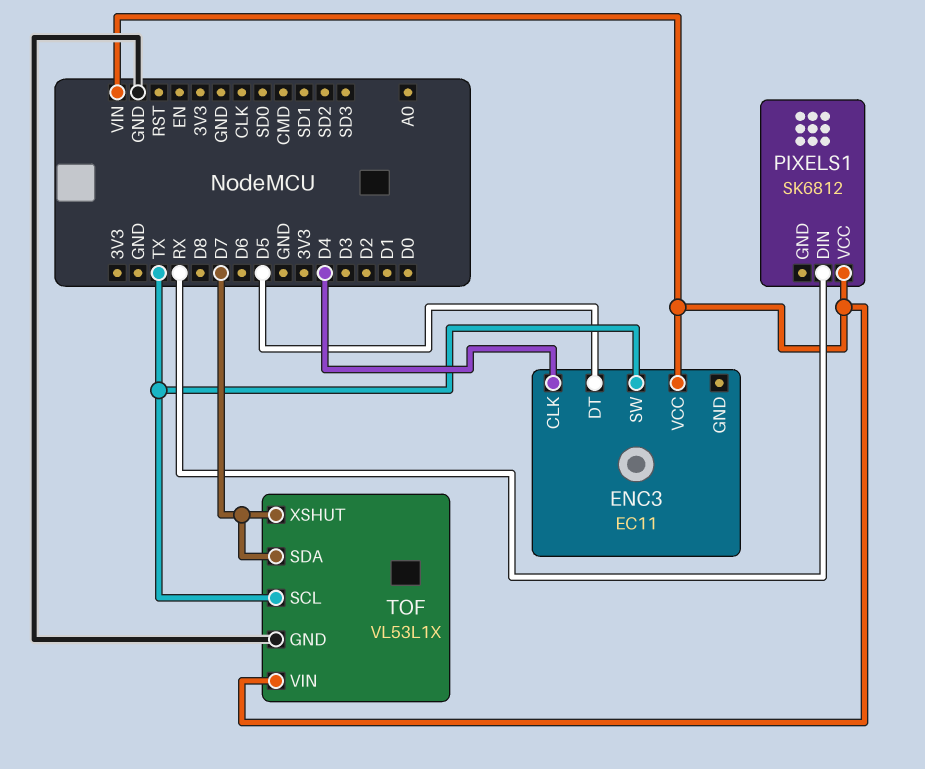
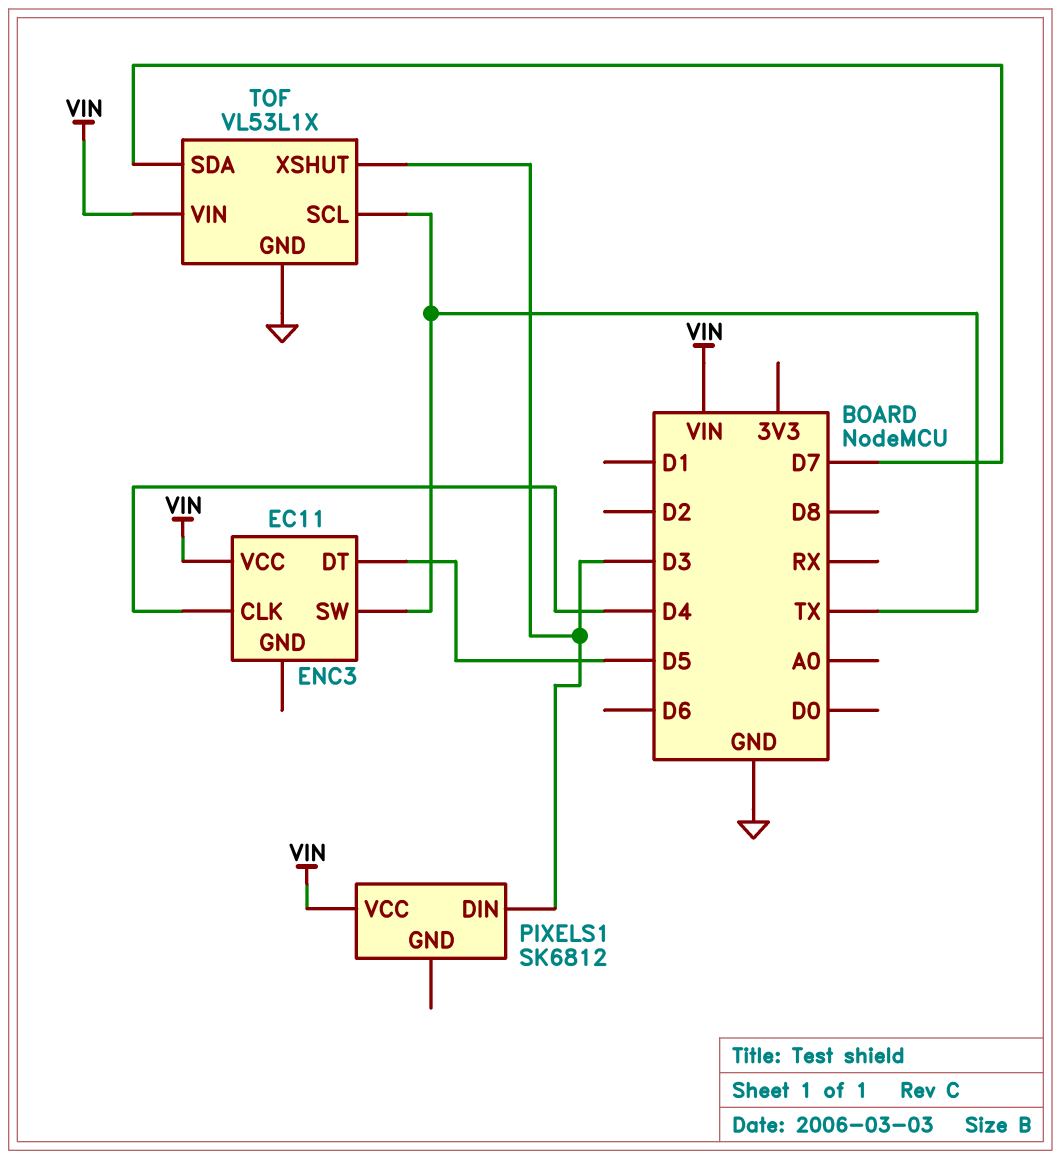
PIXELS1 pin DIN: RX -> D3
TOF pin XSHUT: D7 -> D3

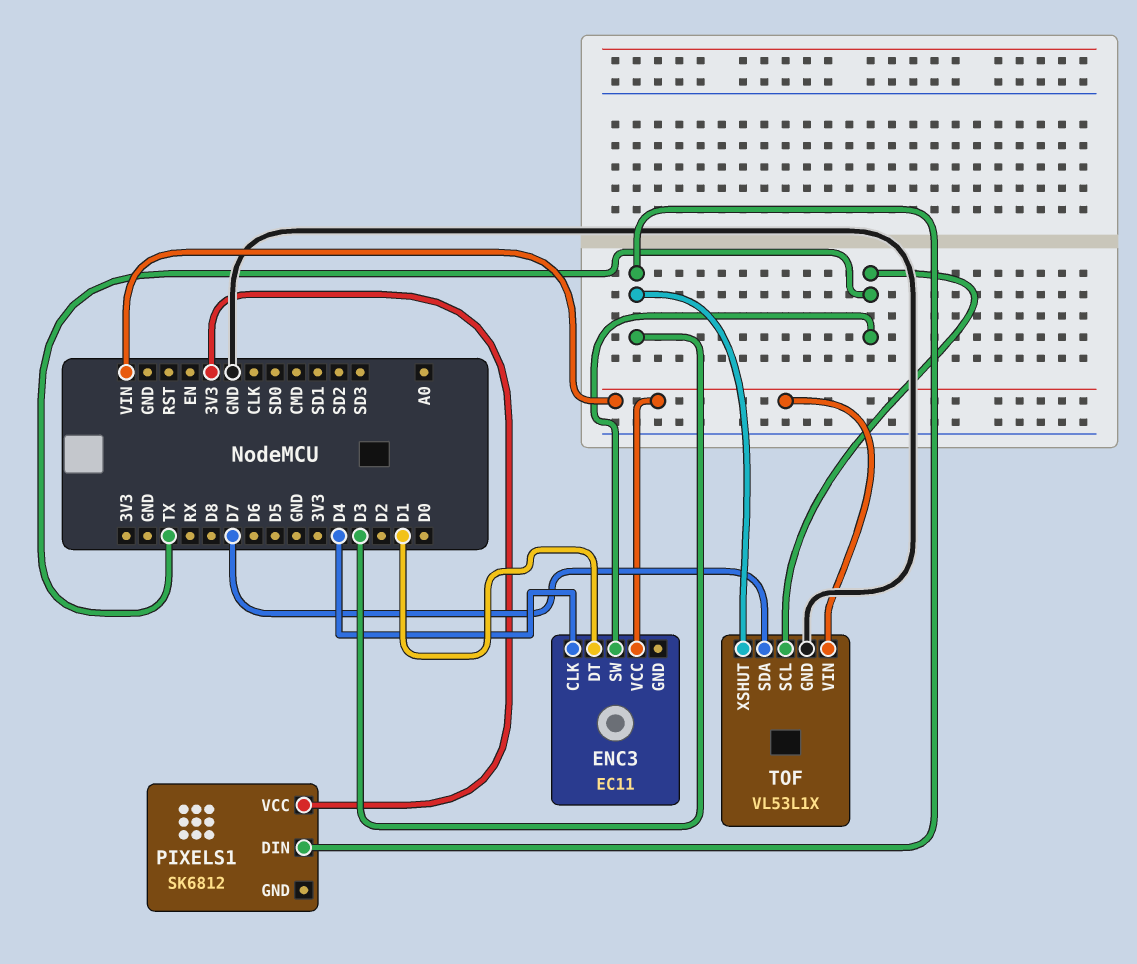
ENC3 pin DT: D5 -> D1
PIXELS1 pin VCC: VIN -> 3V3

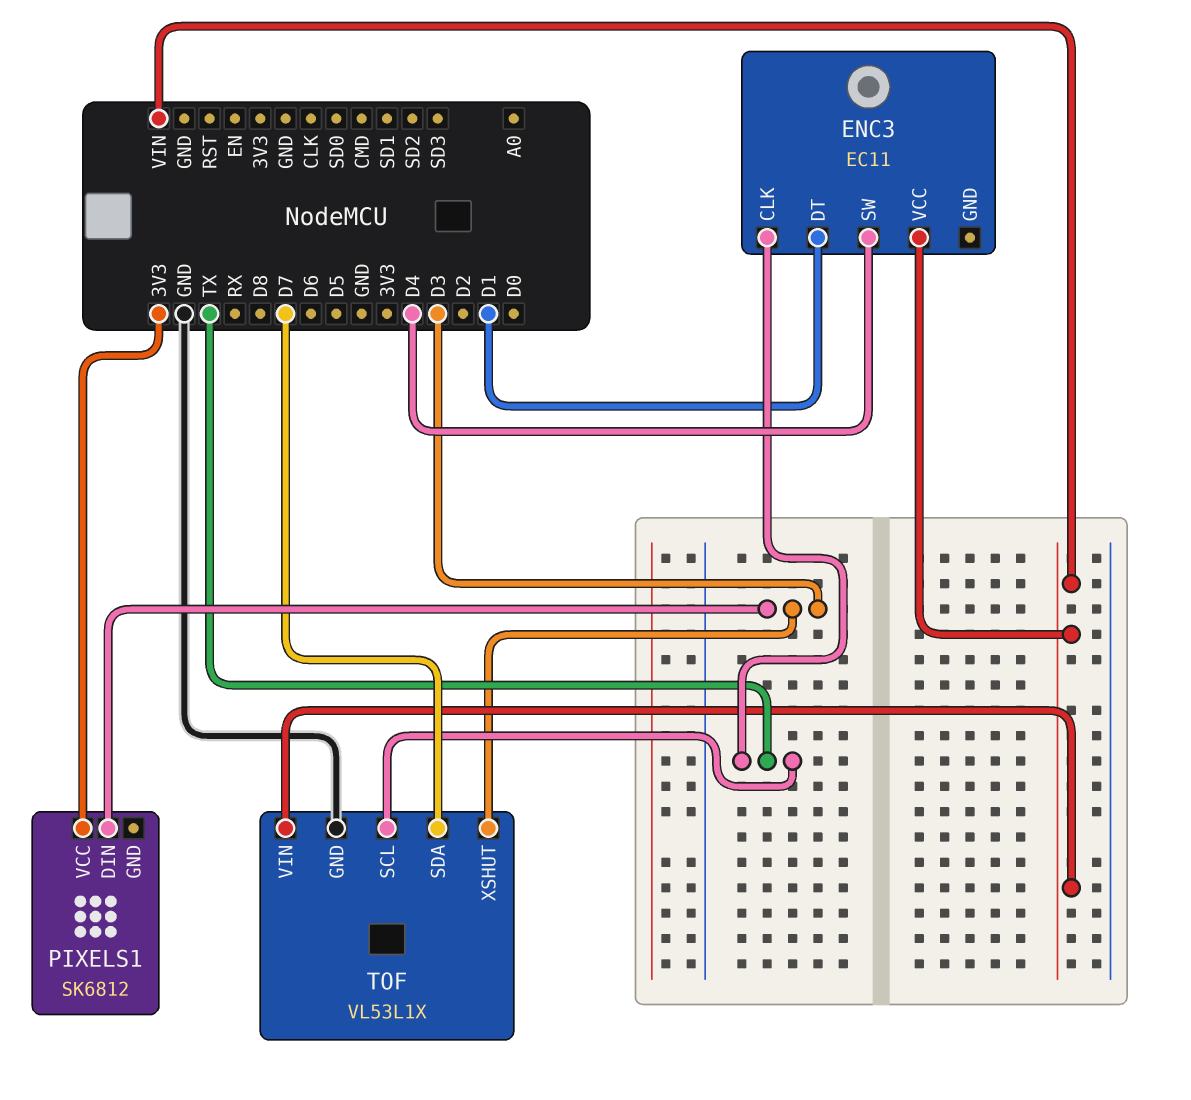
ENC3 pin CLK: D4 -> TX
ENC3 pin SW: TX -> D4

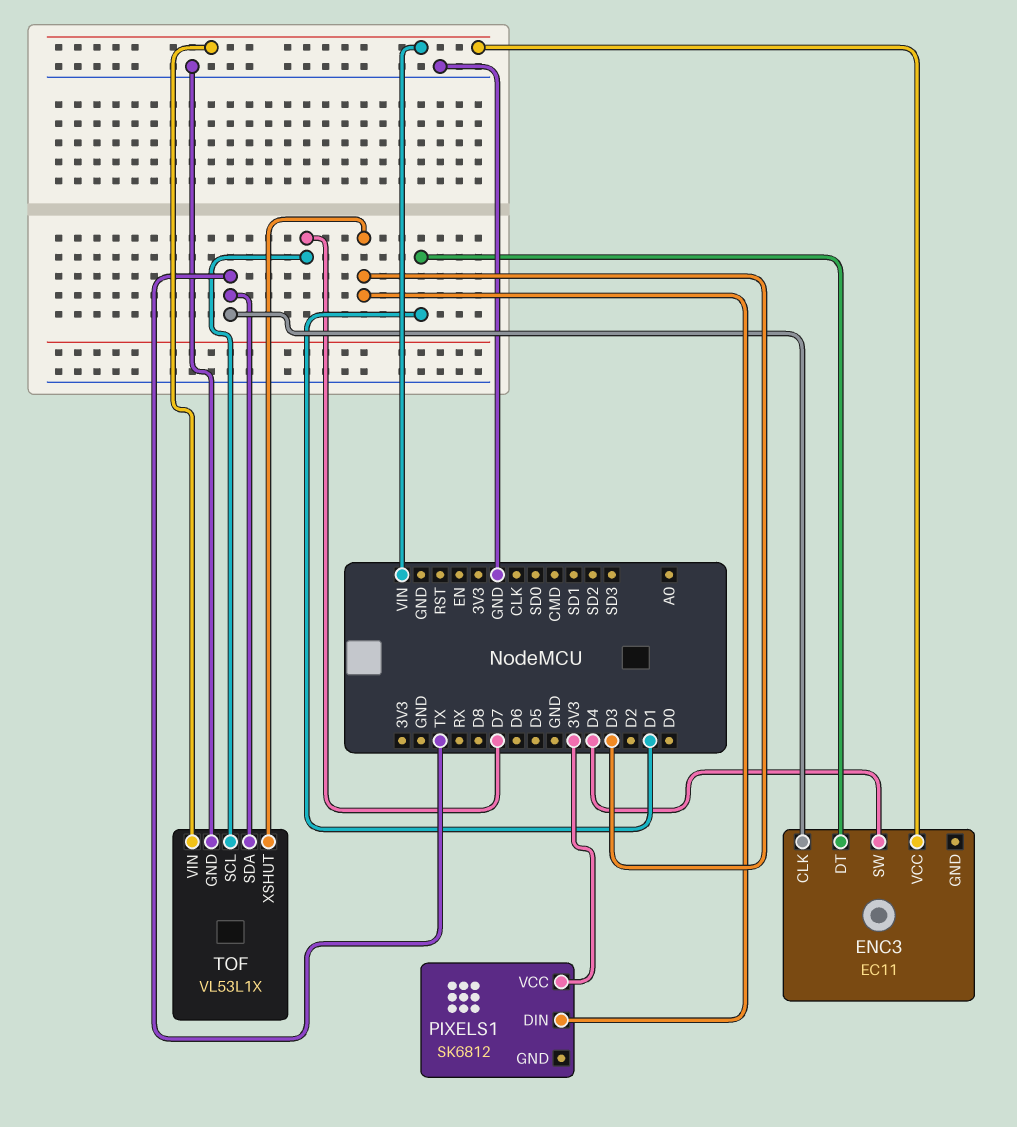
TOF pin SCL: TX -> D7
TOF pin SDA: D7 -> TX

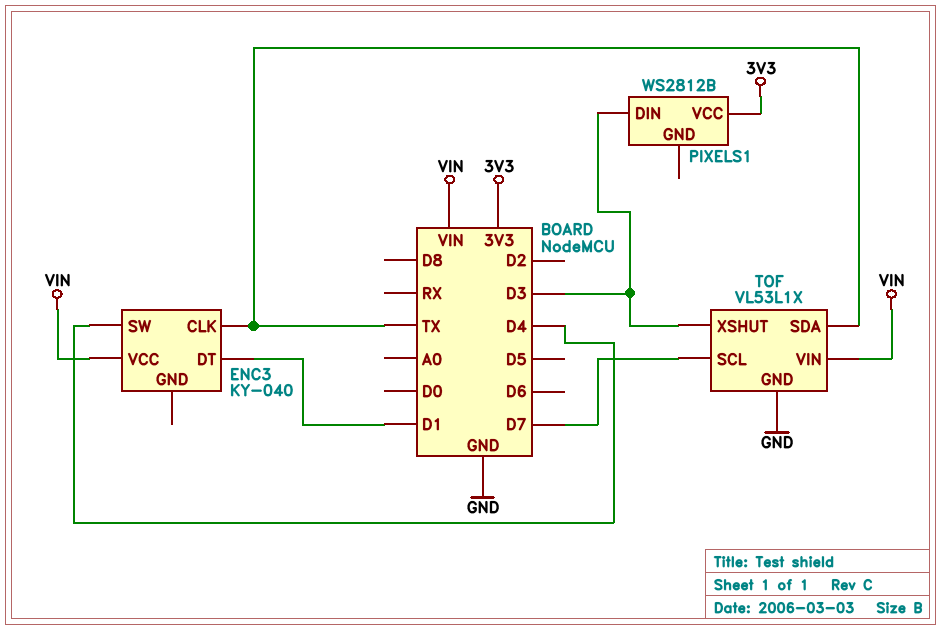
ENC3: EC11 -> KY-040
PIXELS1: SK6812 -> WS2812B

